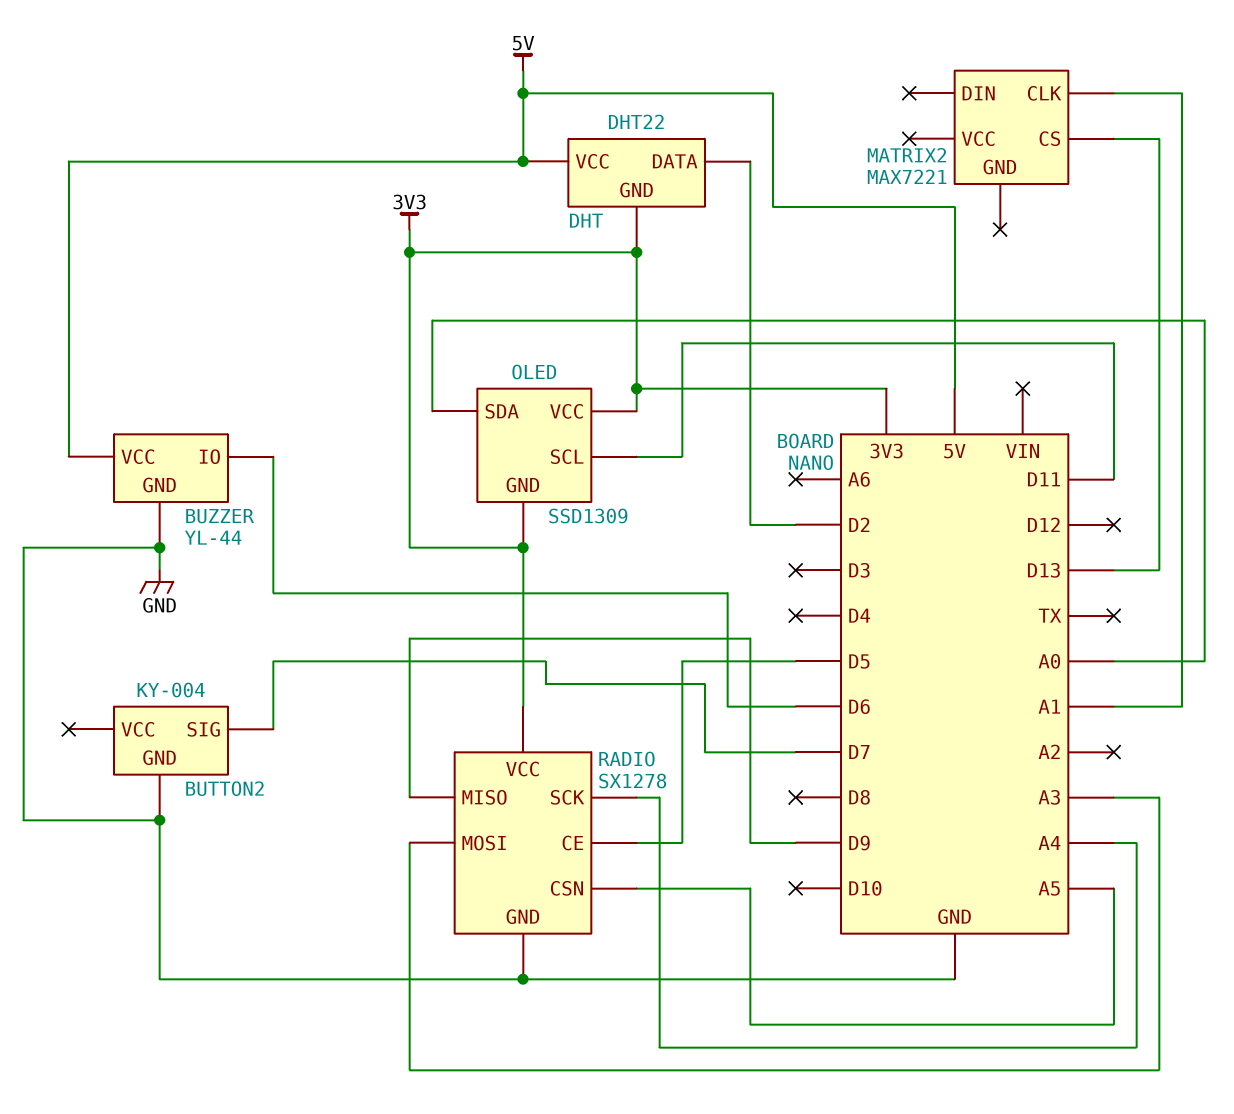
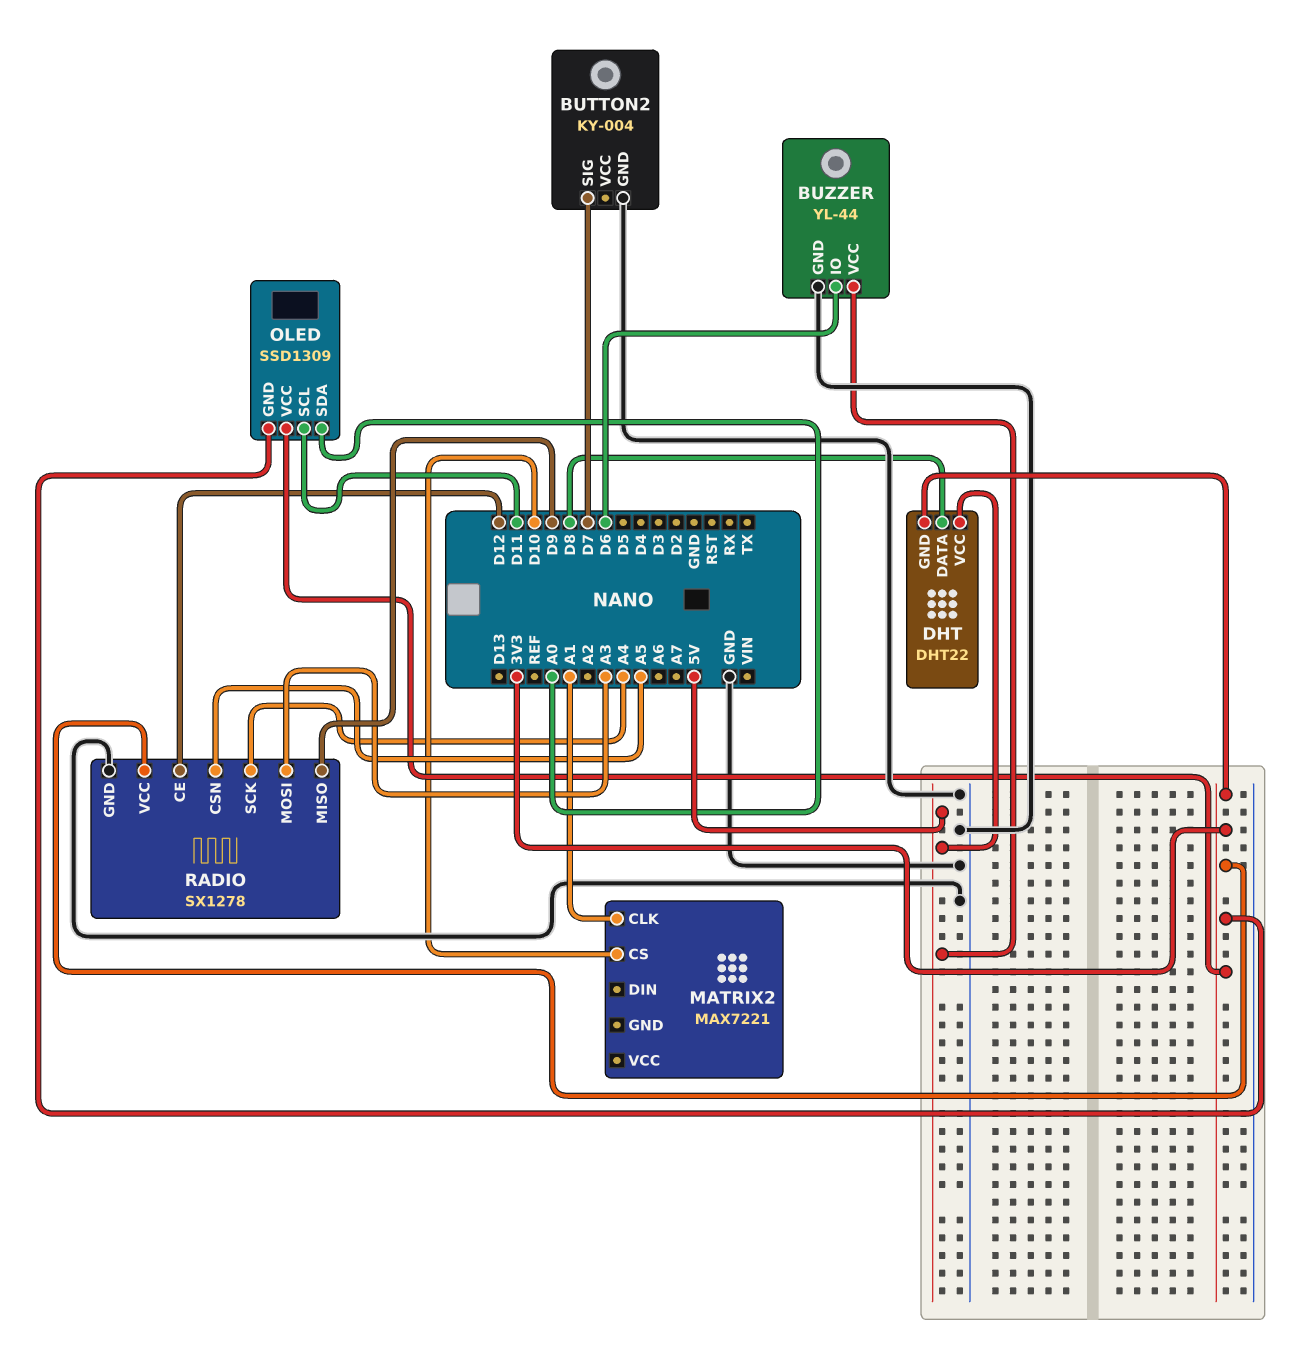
DHT pin DATA: D2 -> D8
MATRIX2 pin CS: D13 -> D10
RADIO pin CE: D5 -> D12

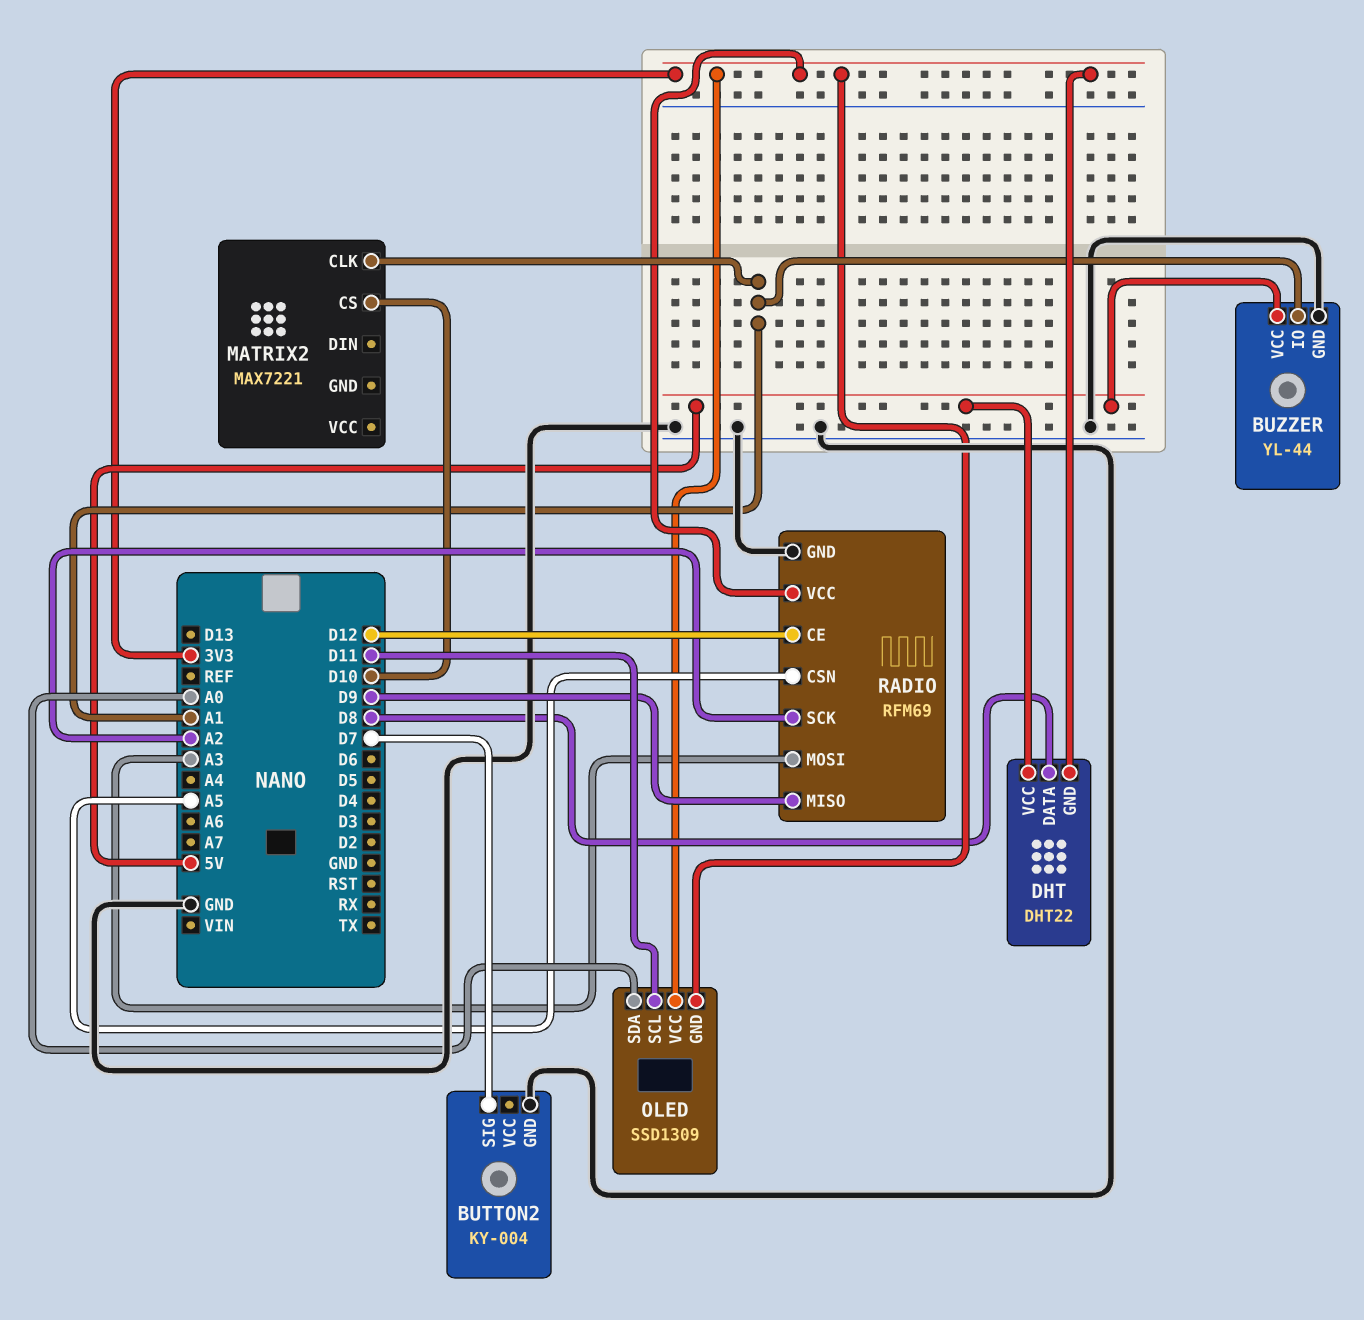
BUZZER pin IO: D6 -> A1
RADIO: SX1278 -> RFM69
RADIO pin SCK: A4 -> A2

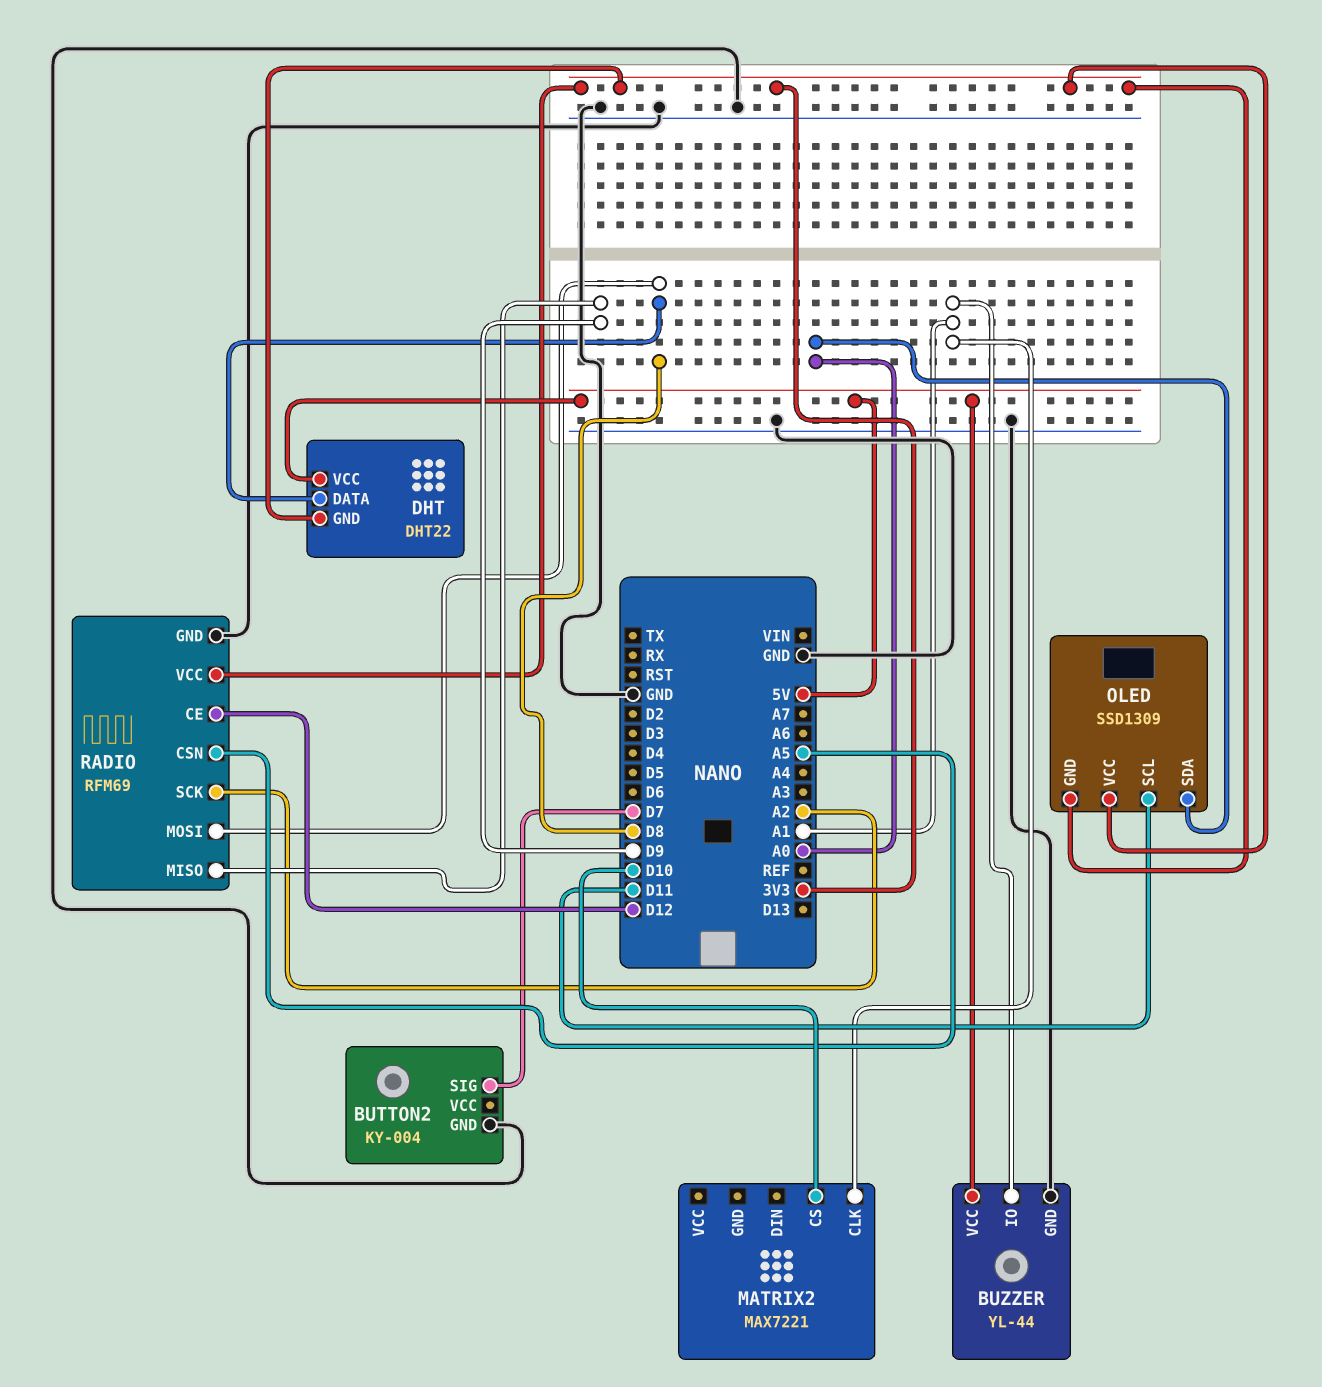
RADIO pin MOSI: A3 -> D8

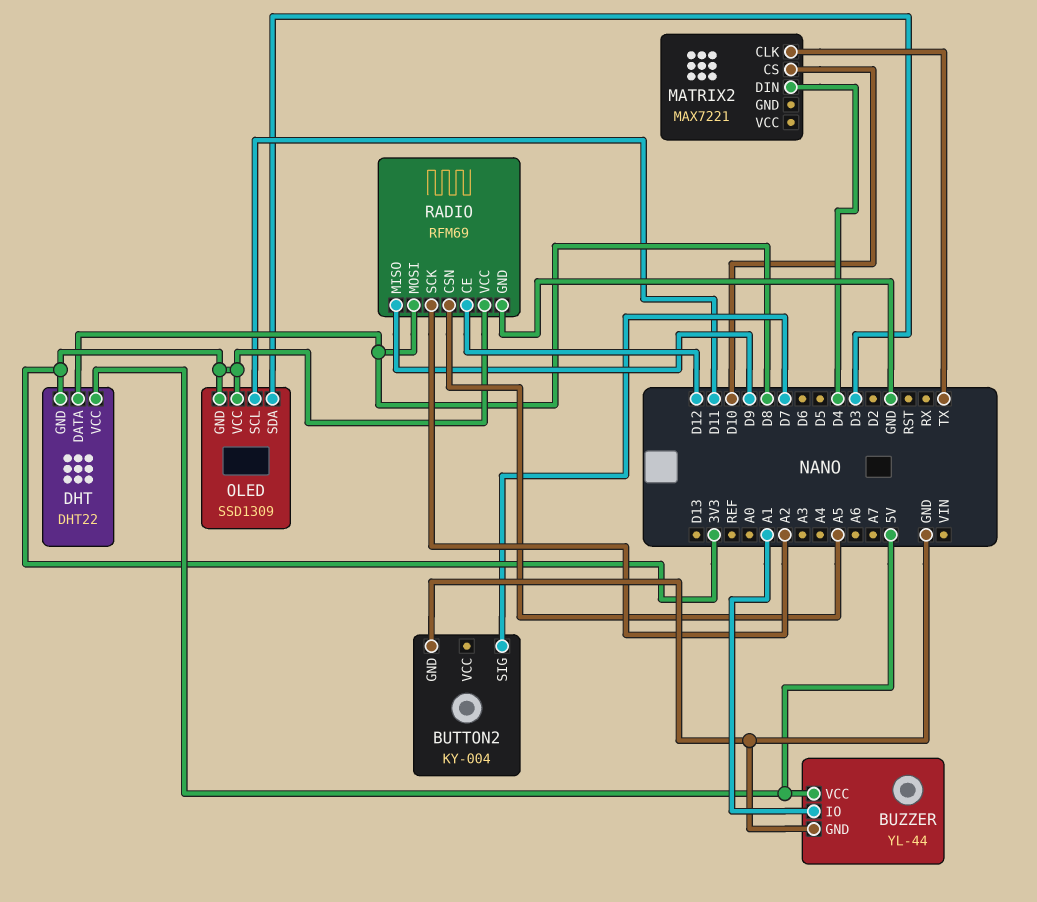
MATRIX2 pin CLK: A1 -> TX
MATRIX2 pin DIN: none -> D4
OLED pin SDA: A0 -> D3

